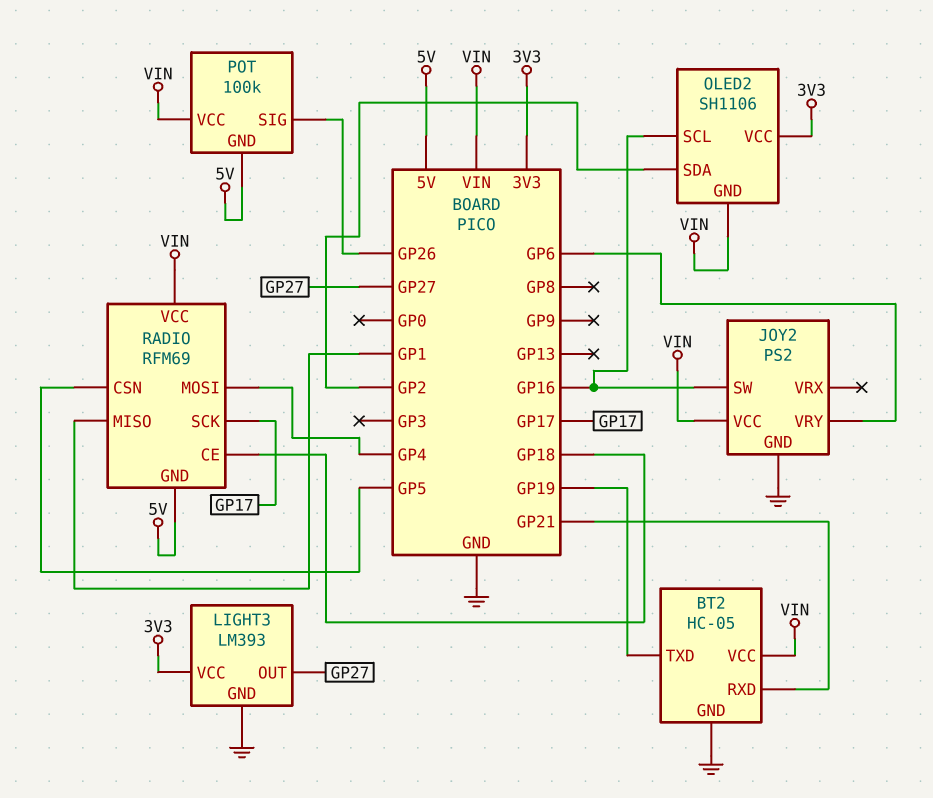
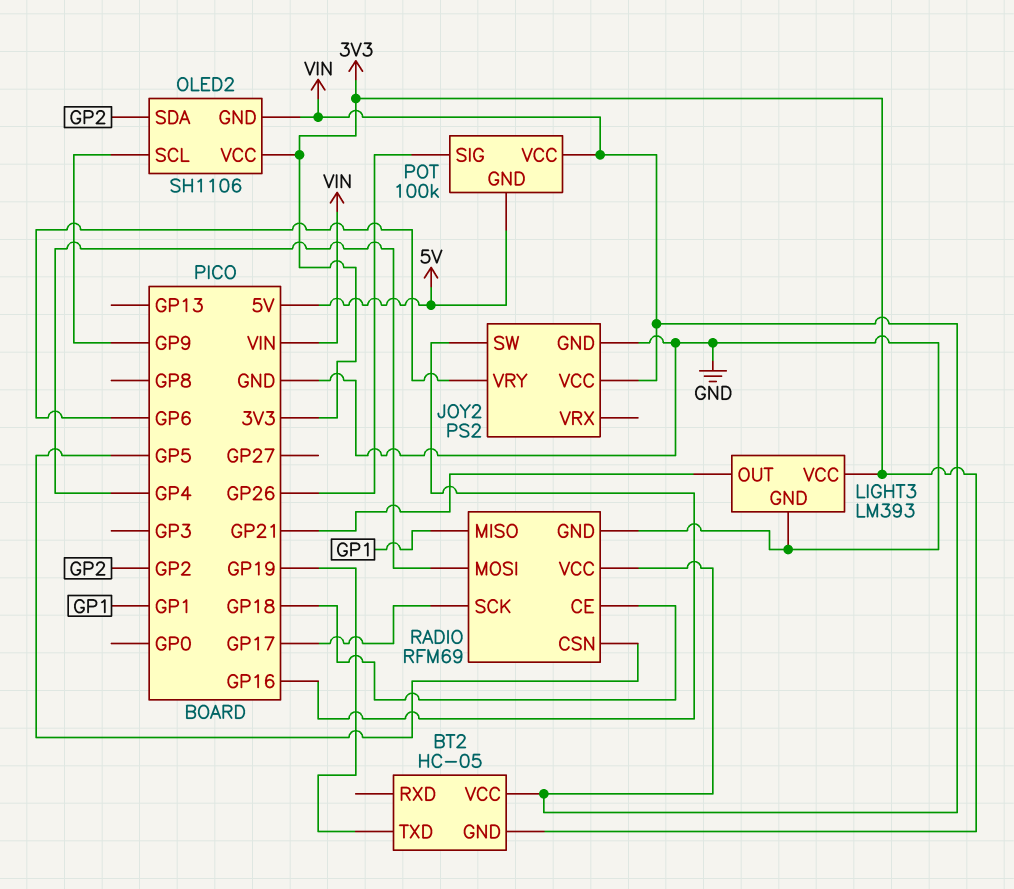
BT2 pin GND: GND -> 3V3
BT2 pin RXD: GP21 -> none
LIGHT3 pin OUT: GP27 -> GP21
OLED2 pin SCL: GP16 -> GP9
RADIO pin GND: 5V -> GND

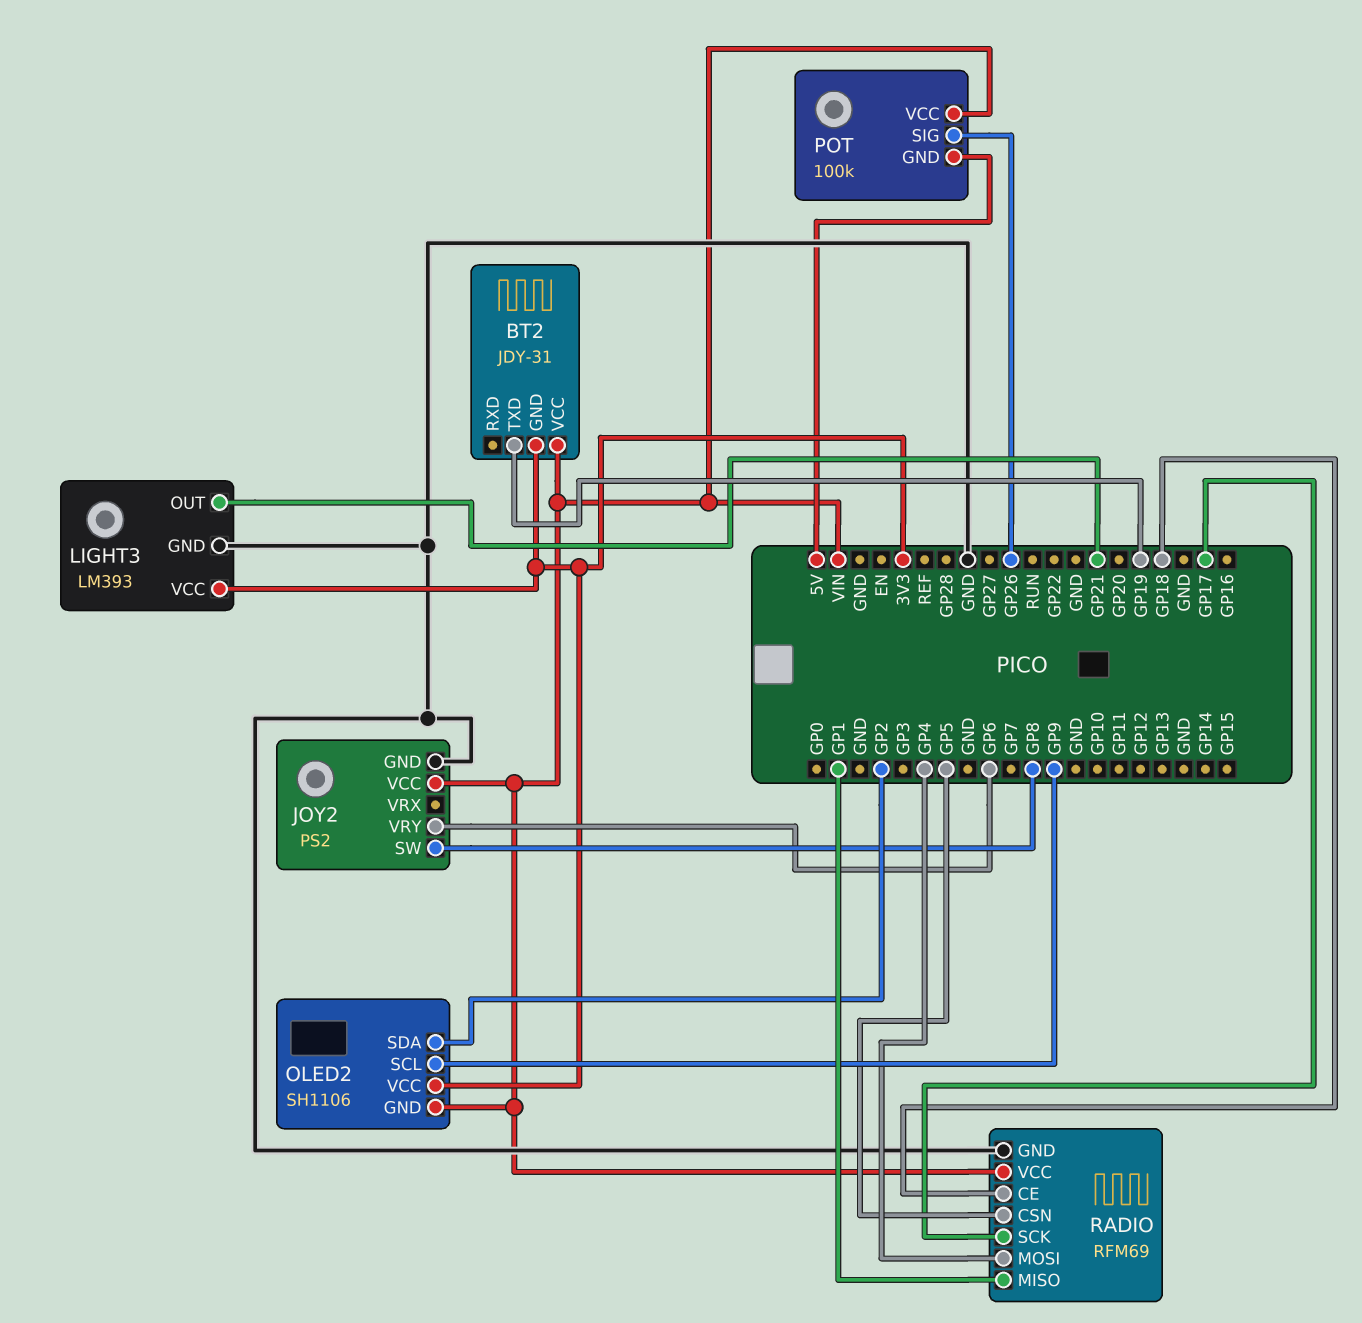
BT2: HC-05 -> JDY-31
JOY2 pin SW: GP16 -> GP8

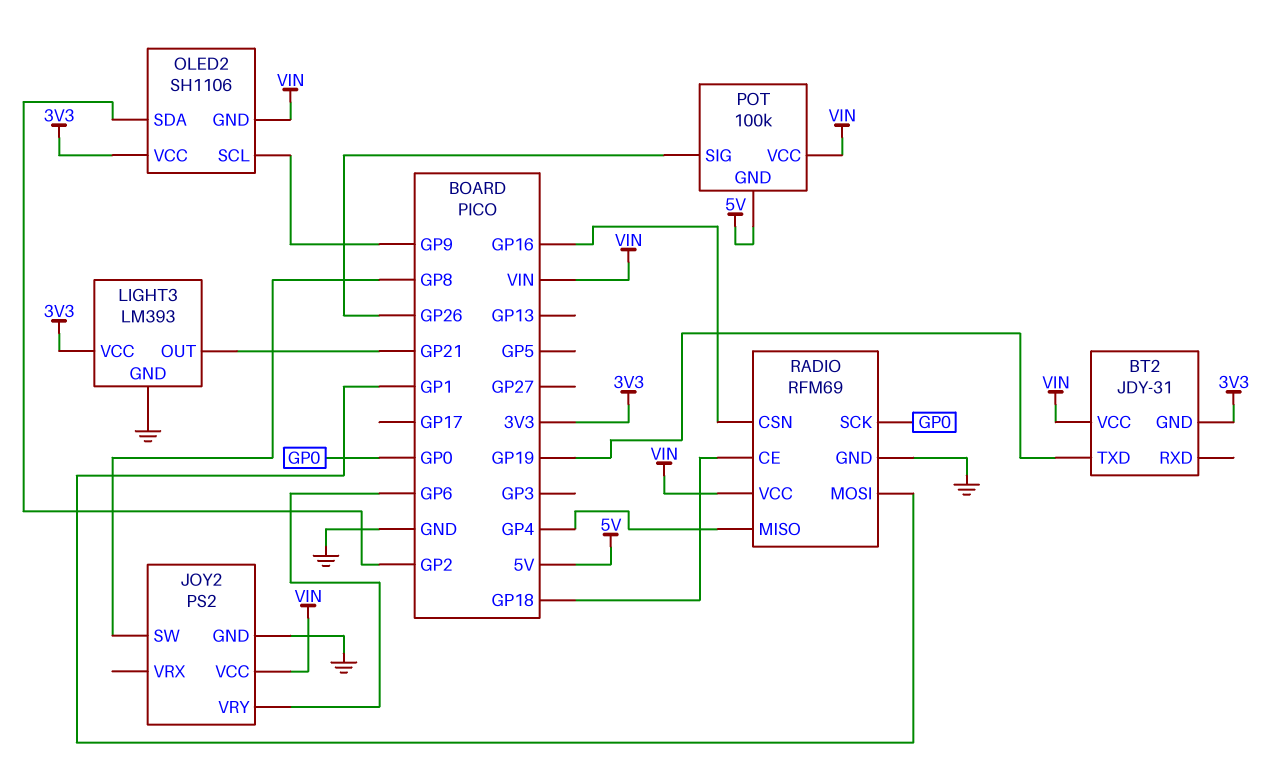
RADIO pin CSN: GP5 -> GP16
RADIO pin MISO: GP1 -> GP4
RADIO pin MOSI: GP4 -> GP1
RADIO pin SCK: GP17 -> GP0

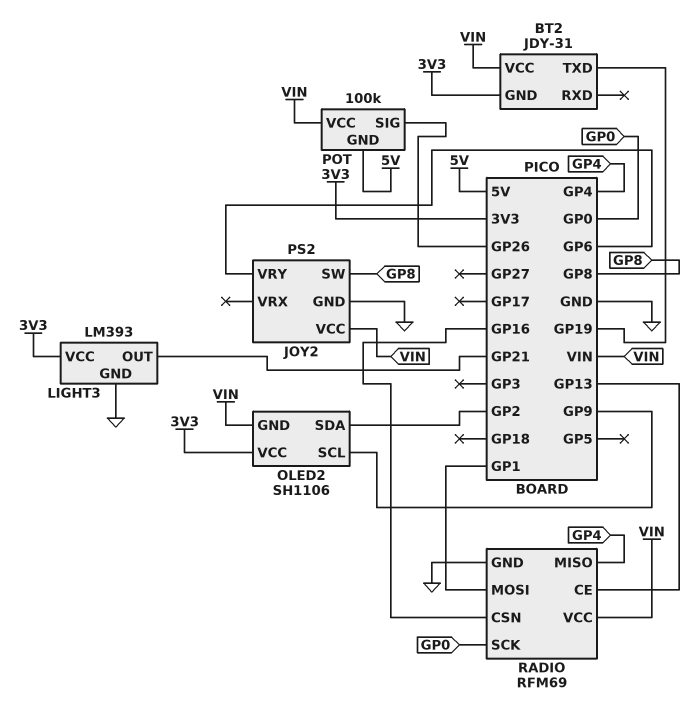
RADIO pin CE: GP18 -> GP13

